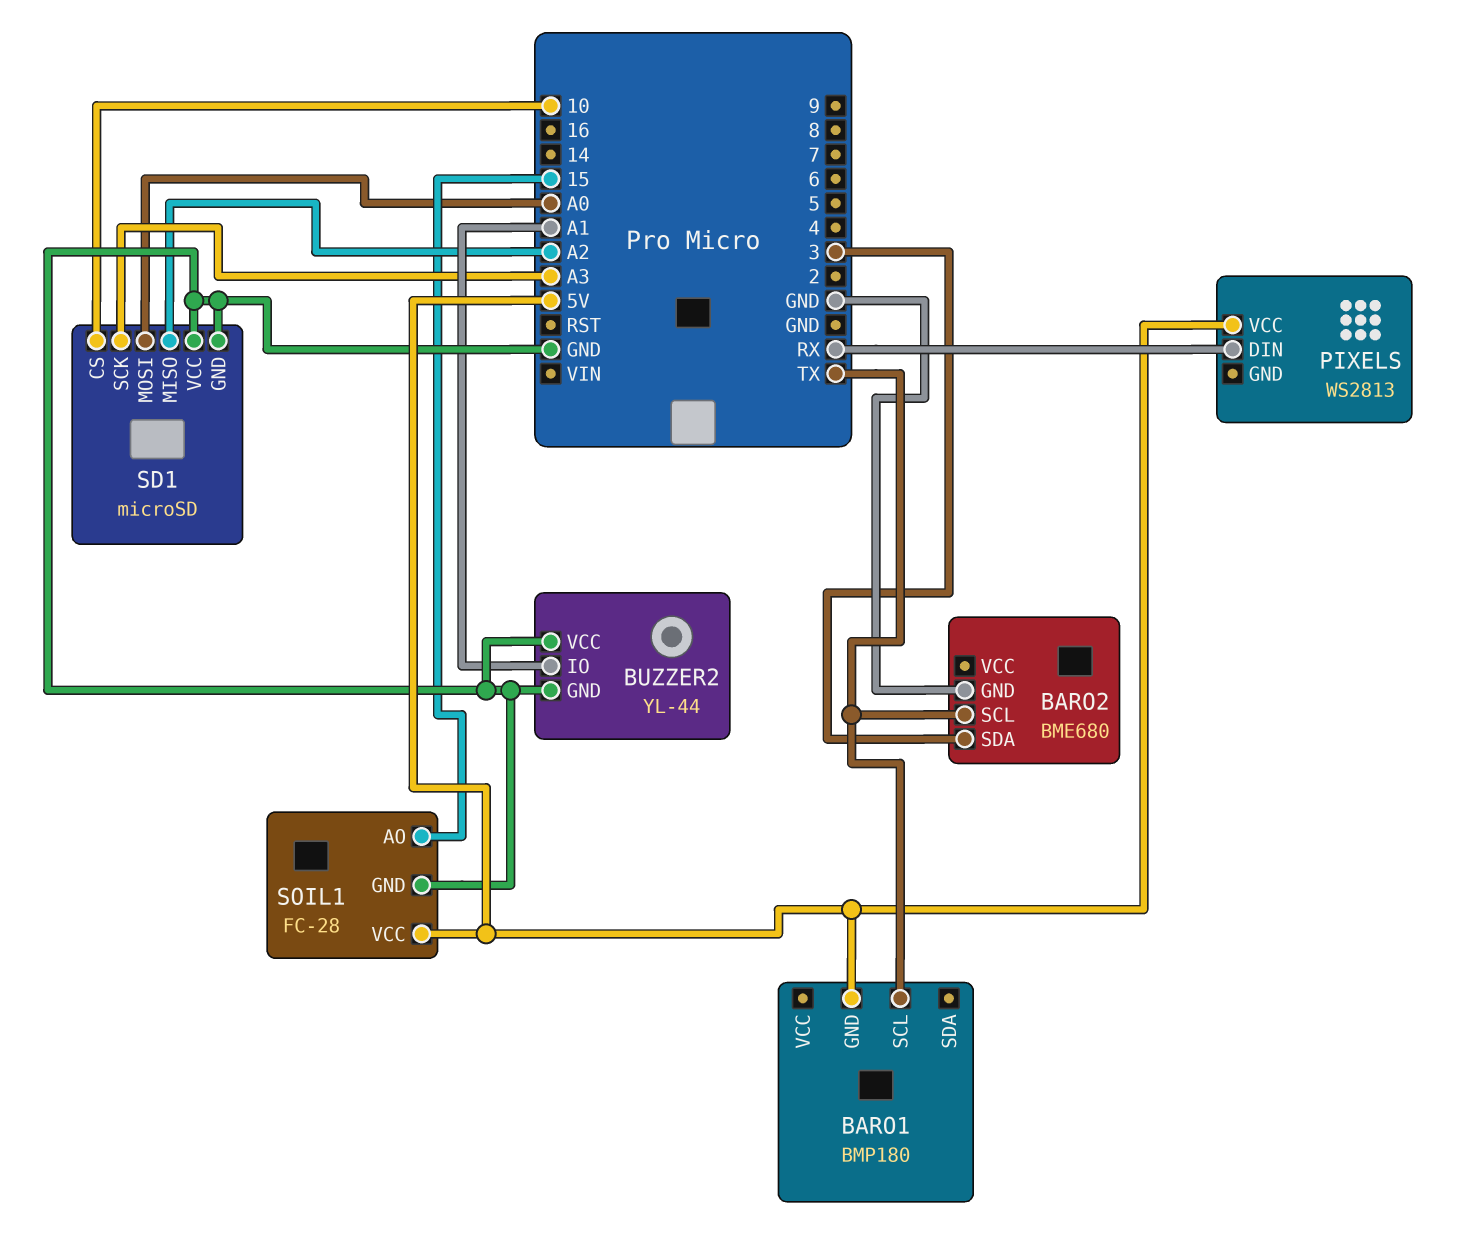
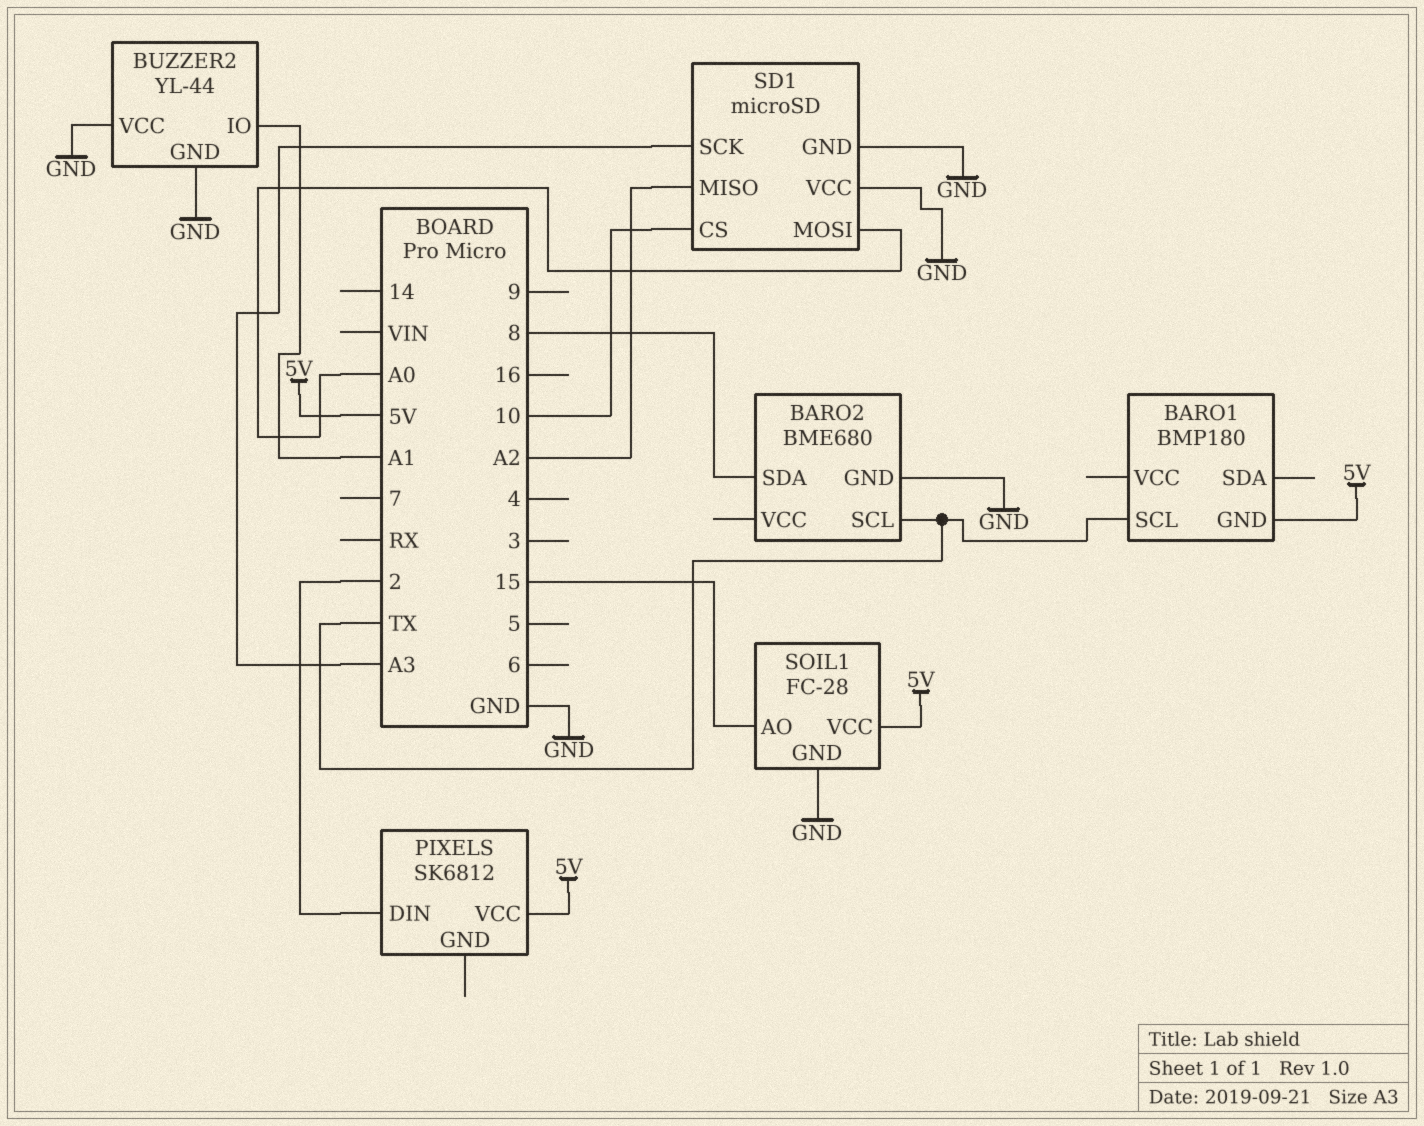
BARO2 pin SDA: 3 -> 8
PIXELS: WS2813 -> SK6812
PIXELS pin DIN: RX -> 2

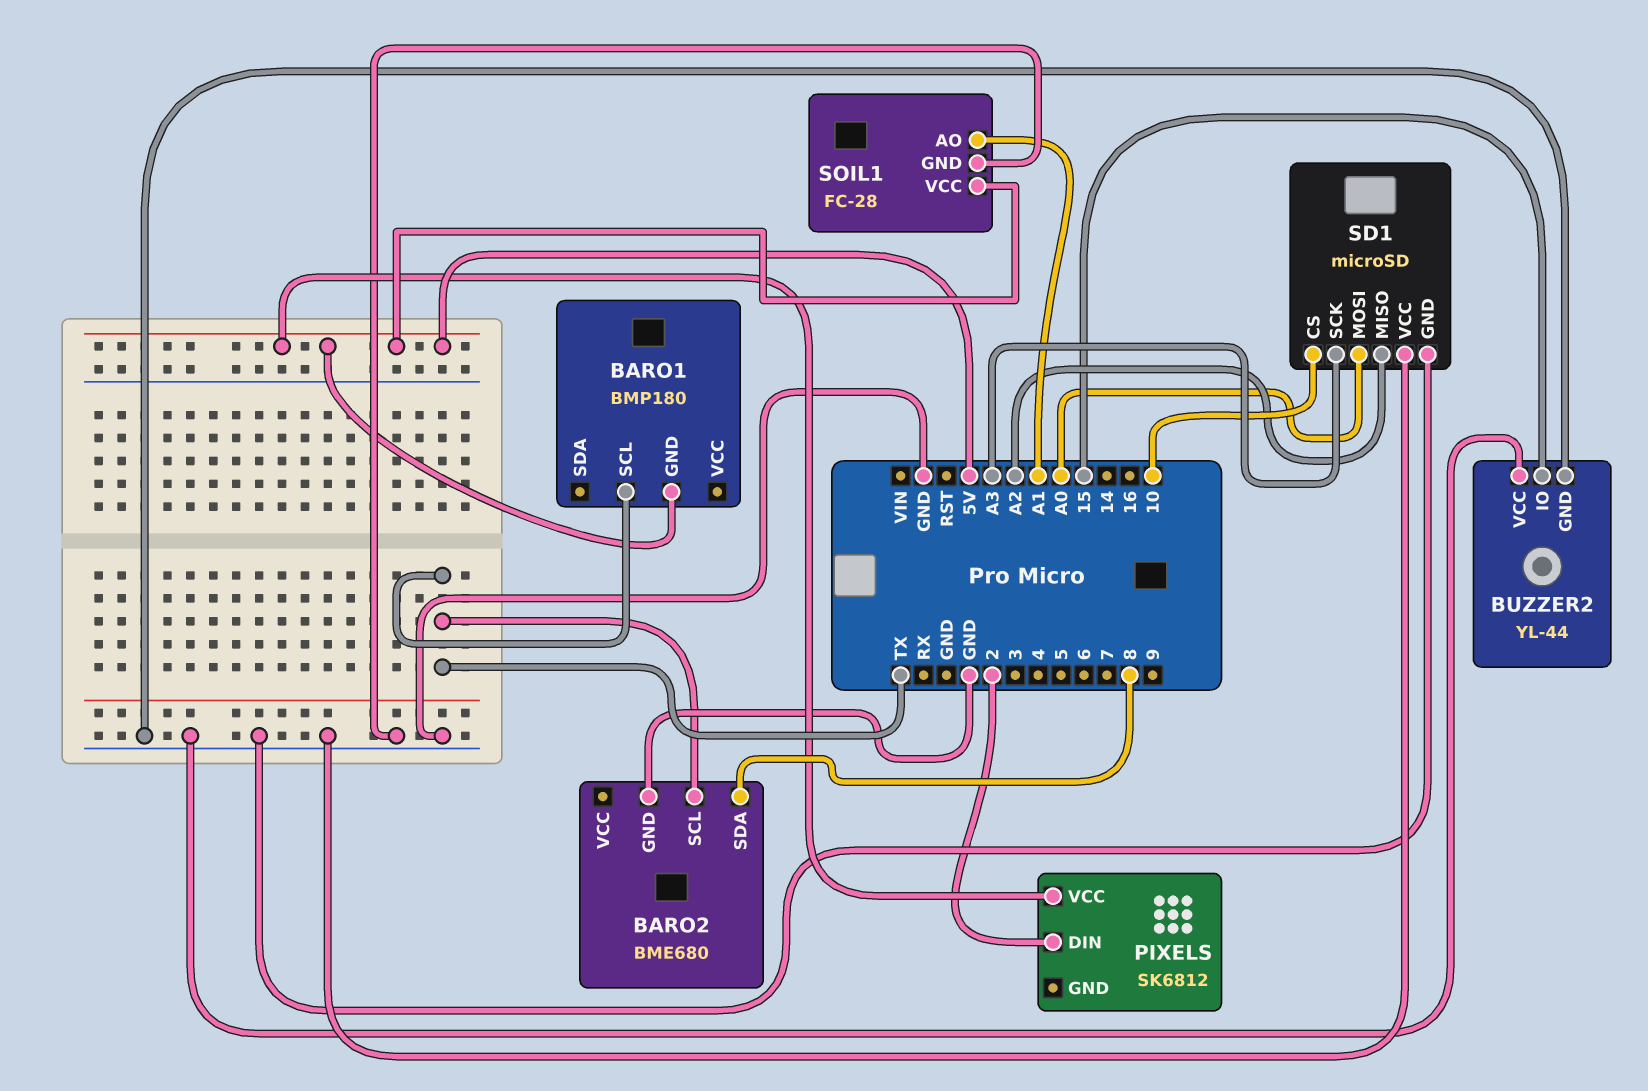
BUZZER2 pin IO: A1 -> 15
SOIL1 pin AO: 15 -> A1

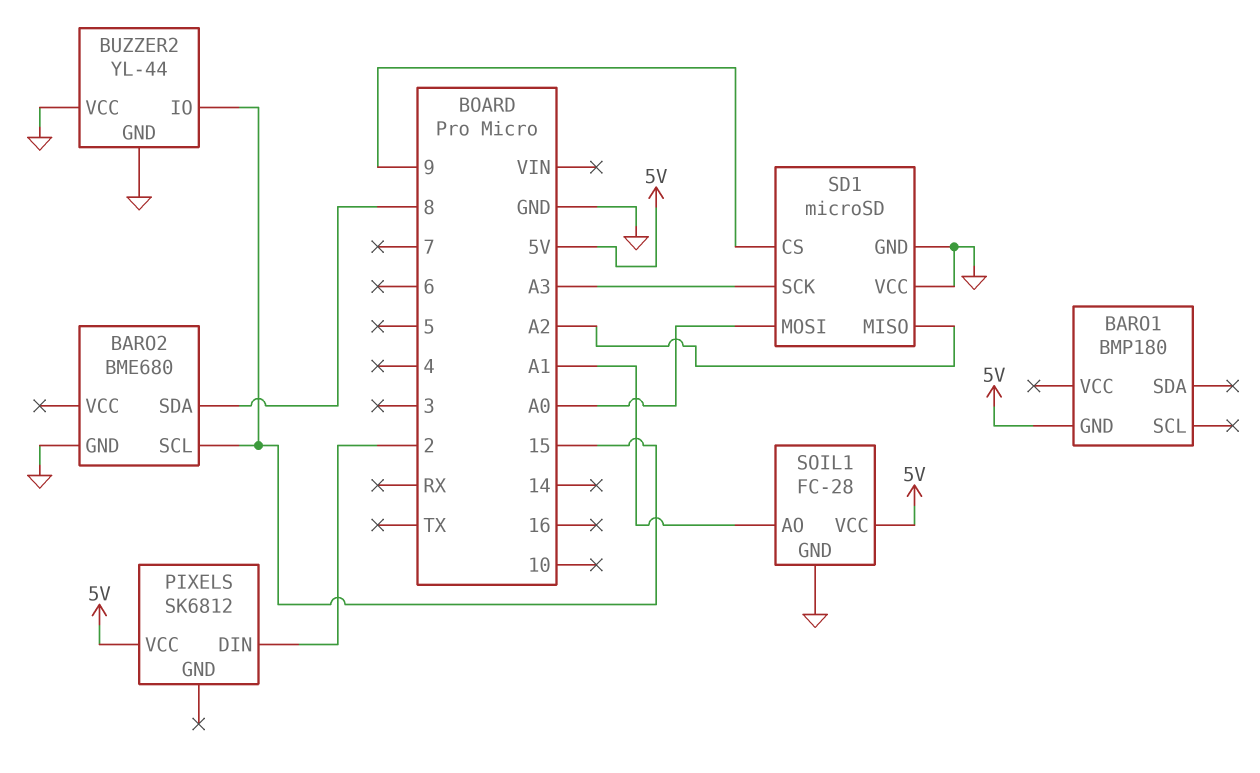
BARO1 pin SCL: TX -> none
BARO2 pin SCL: TX -> 15
SD1 pin CS: 10 -> 9

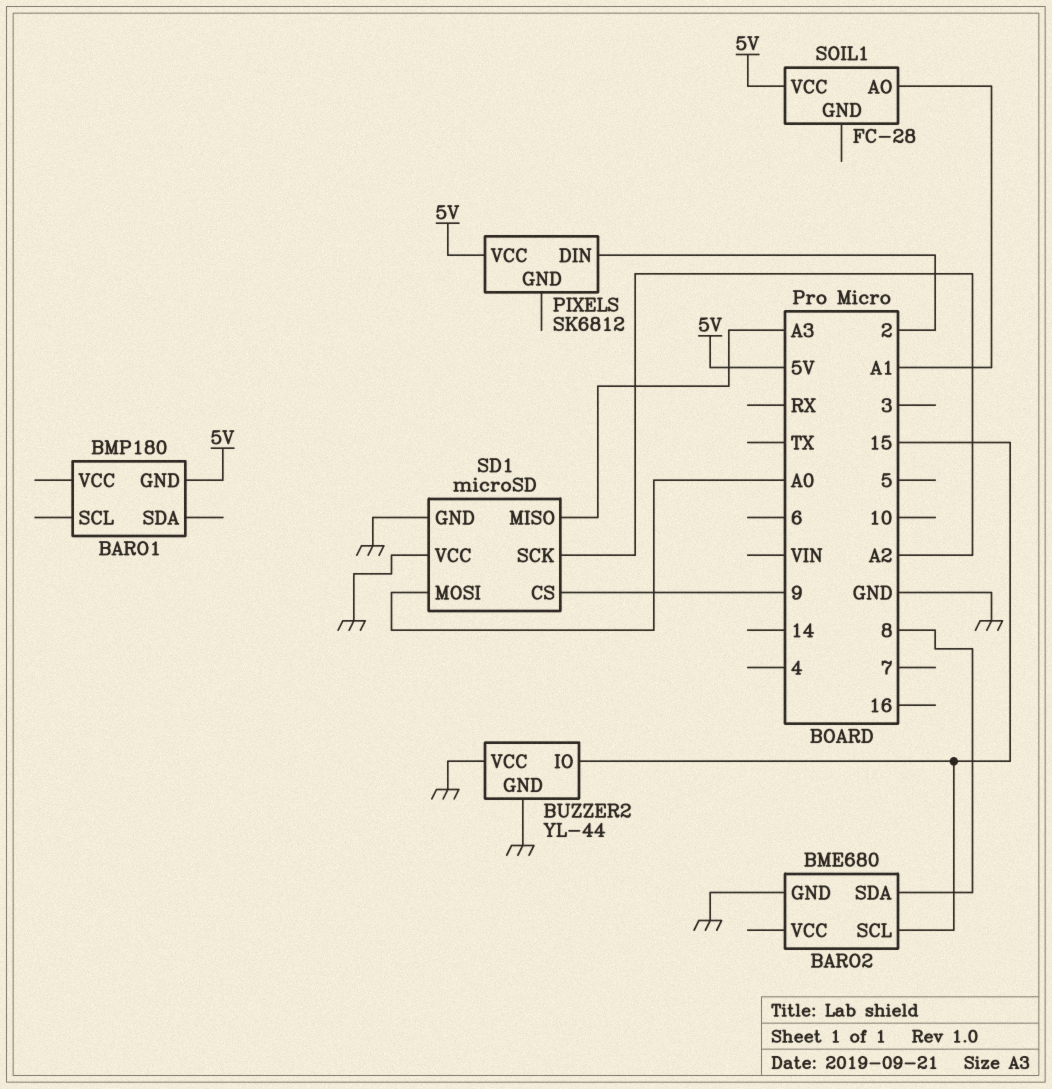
SD1 pin MISO: A2 -> A3
SD1 pin SCK: A3 -> A2
SOIL1 pin GND: GND -> none

